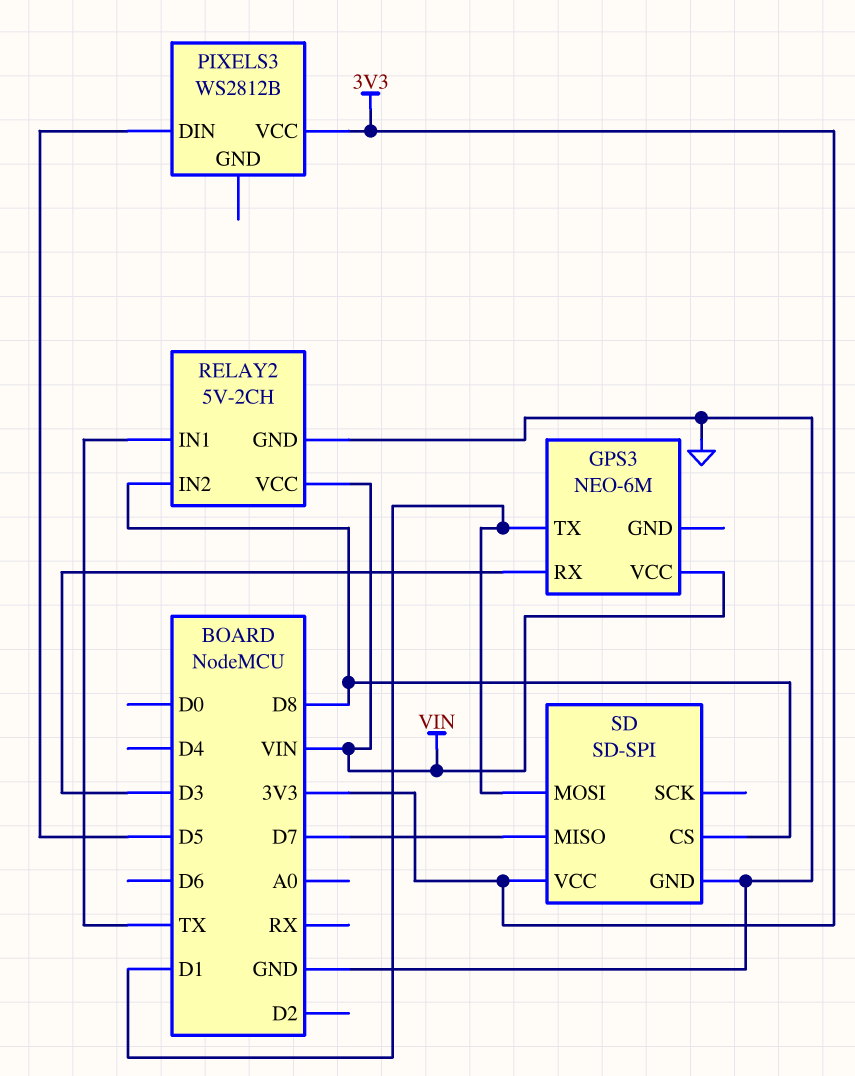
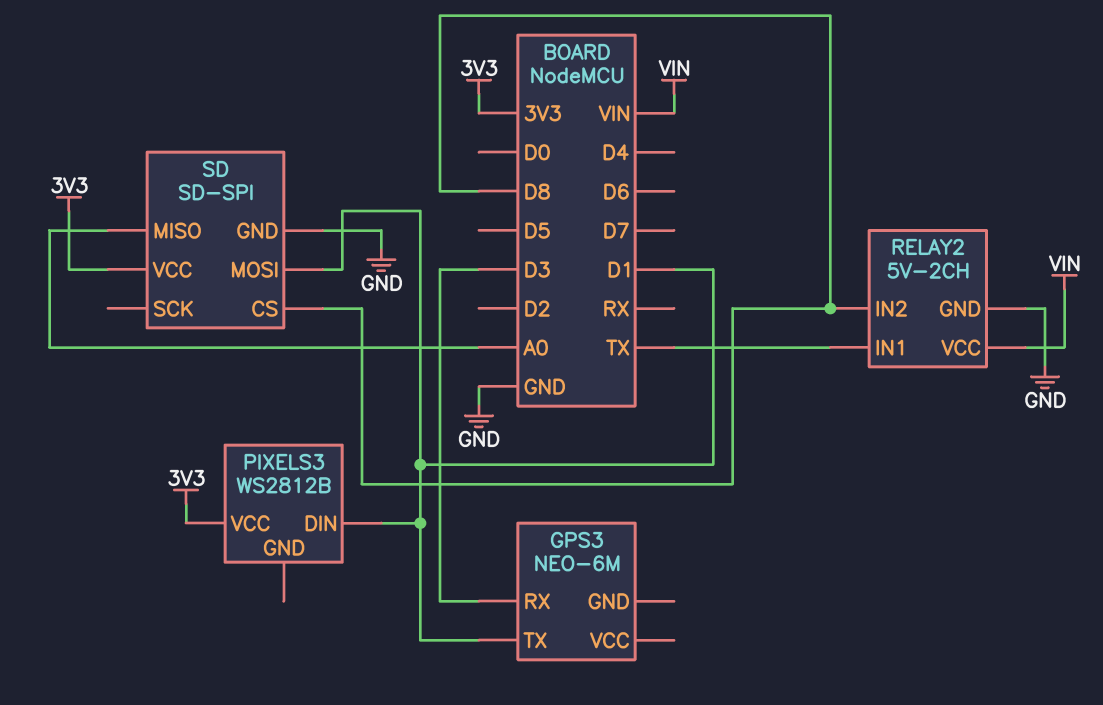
GPS3 pin VCC: VIN -> none
PIXELS3 pin DIN: D5 -> D1
SD pin MISO: D7 -> A0

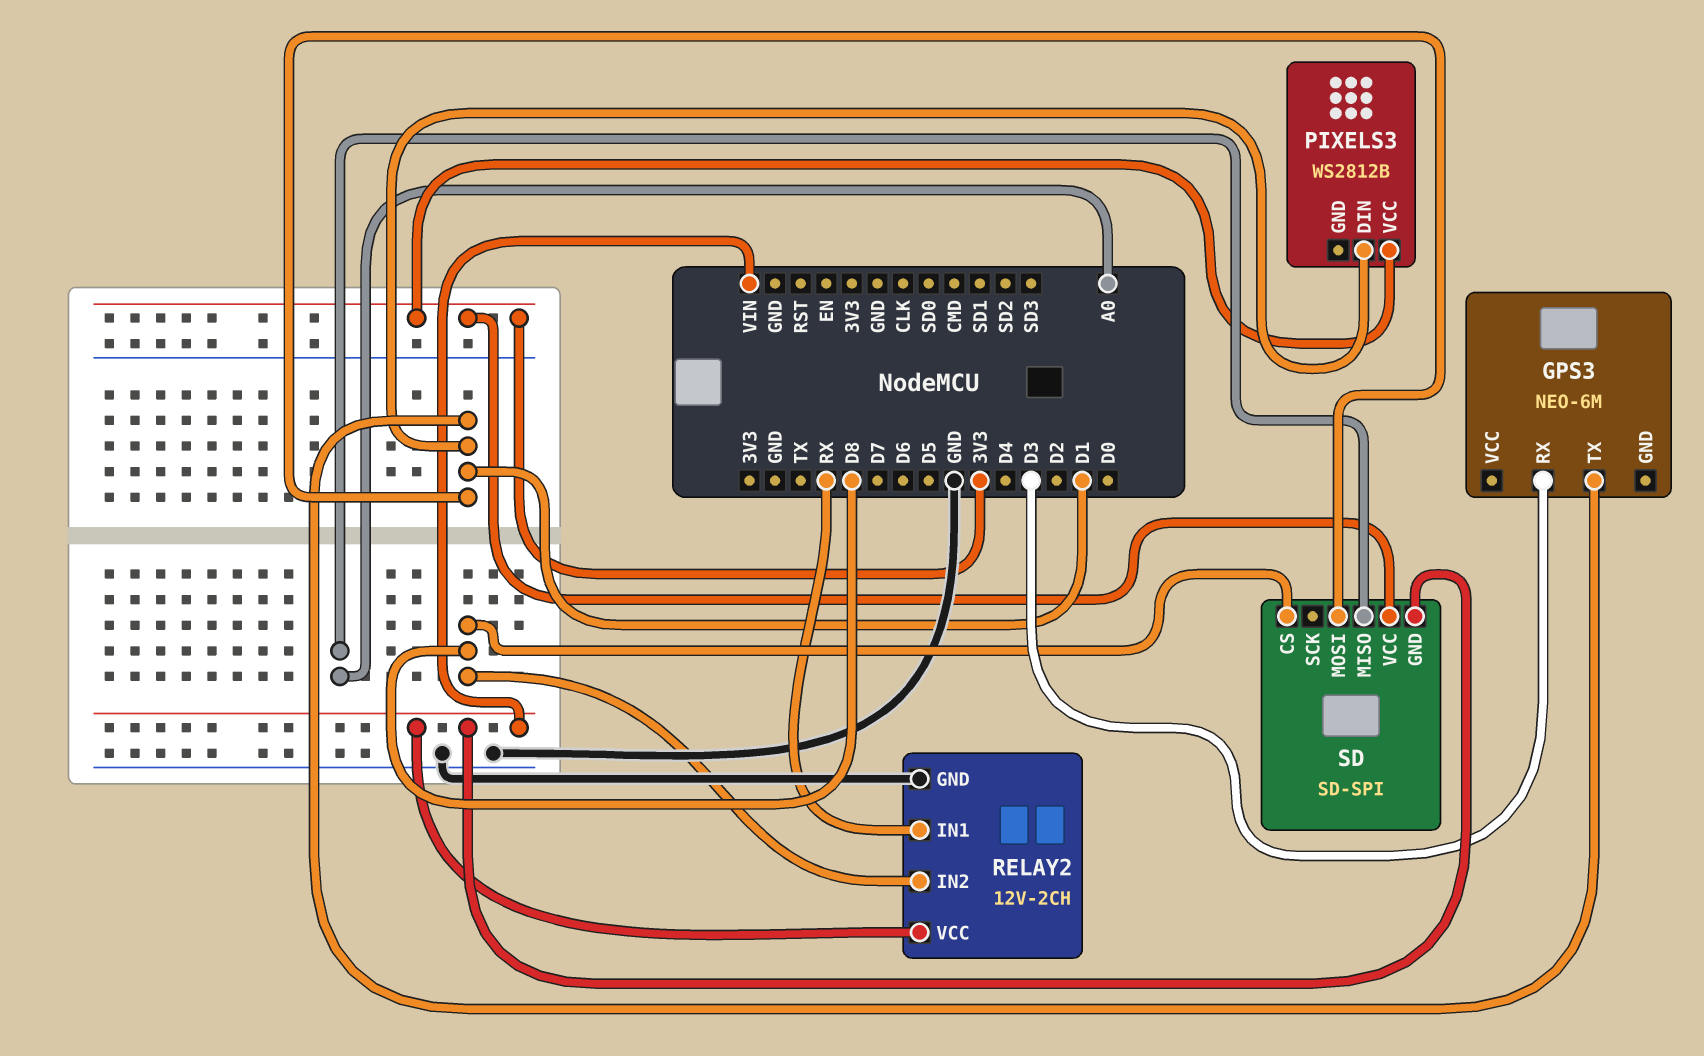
RELAY2: 5V-2CH -> 12V-2CH
RELAY2 pin IN1: TX -> RX
SD pin GND: GND -> VIN

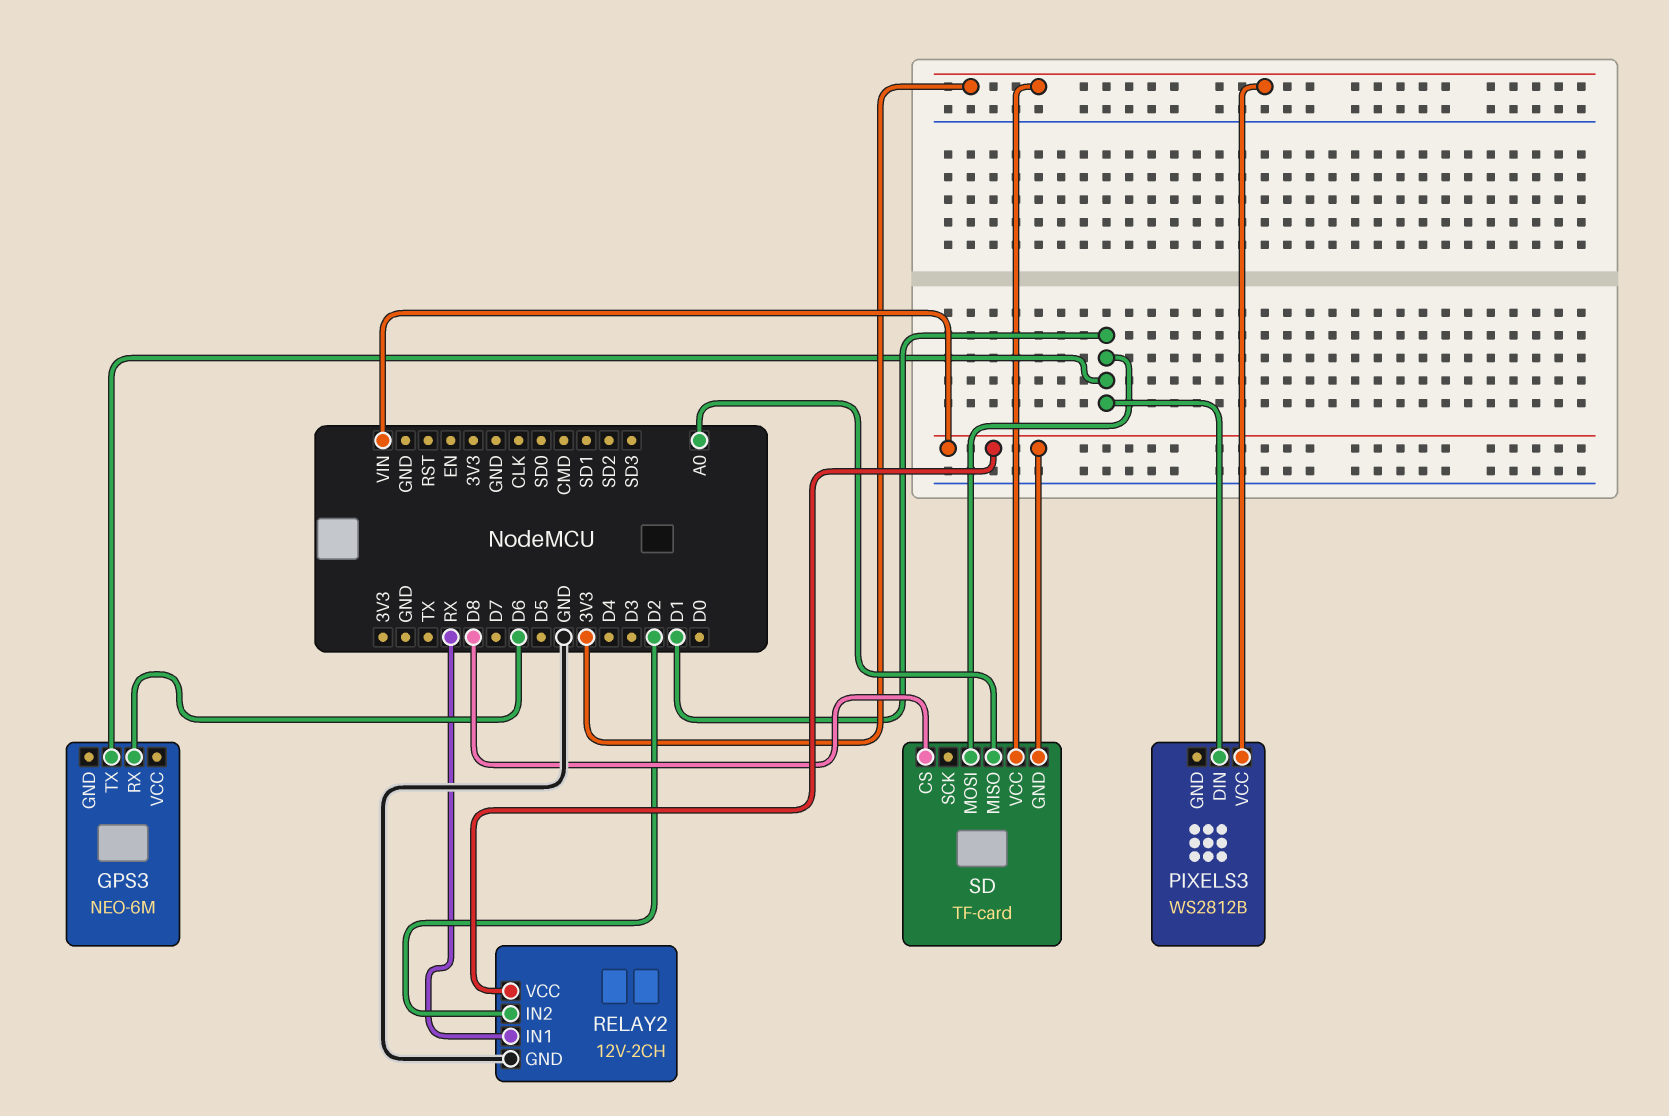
GPS3 pin RX: D3 -> D6
RELAY2 pin IN2: D8 -> D2
SD: SD-SPI -> TF-card

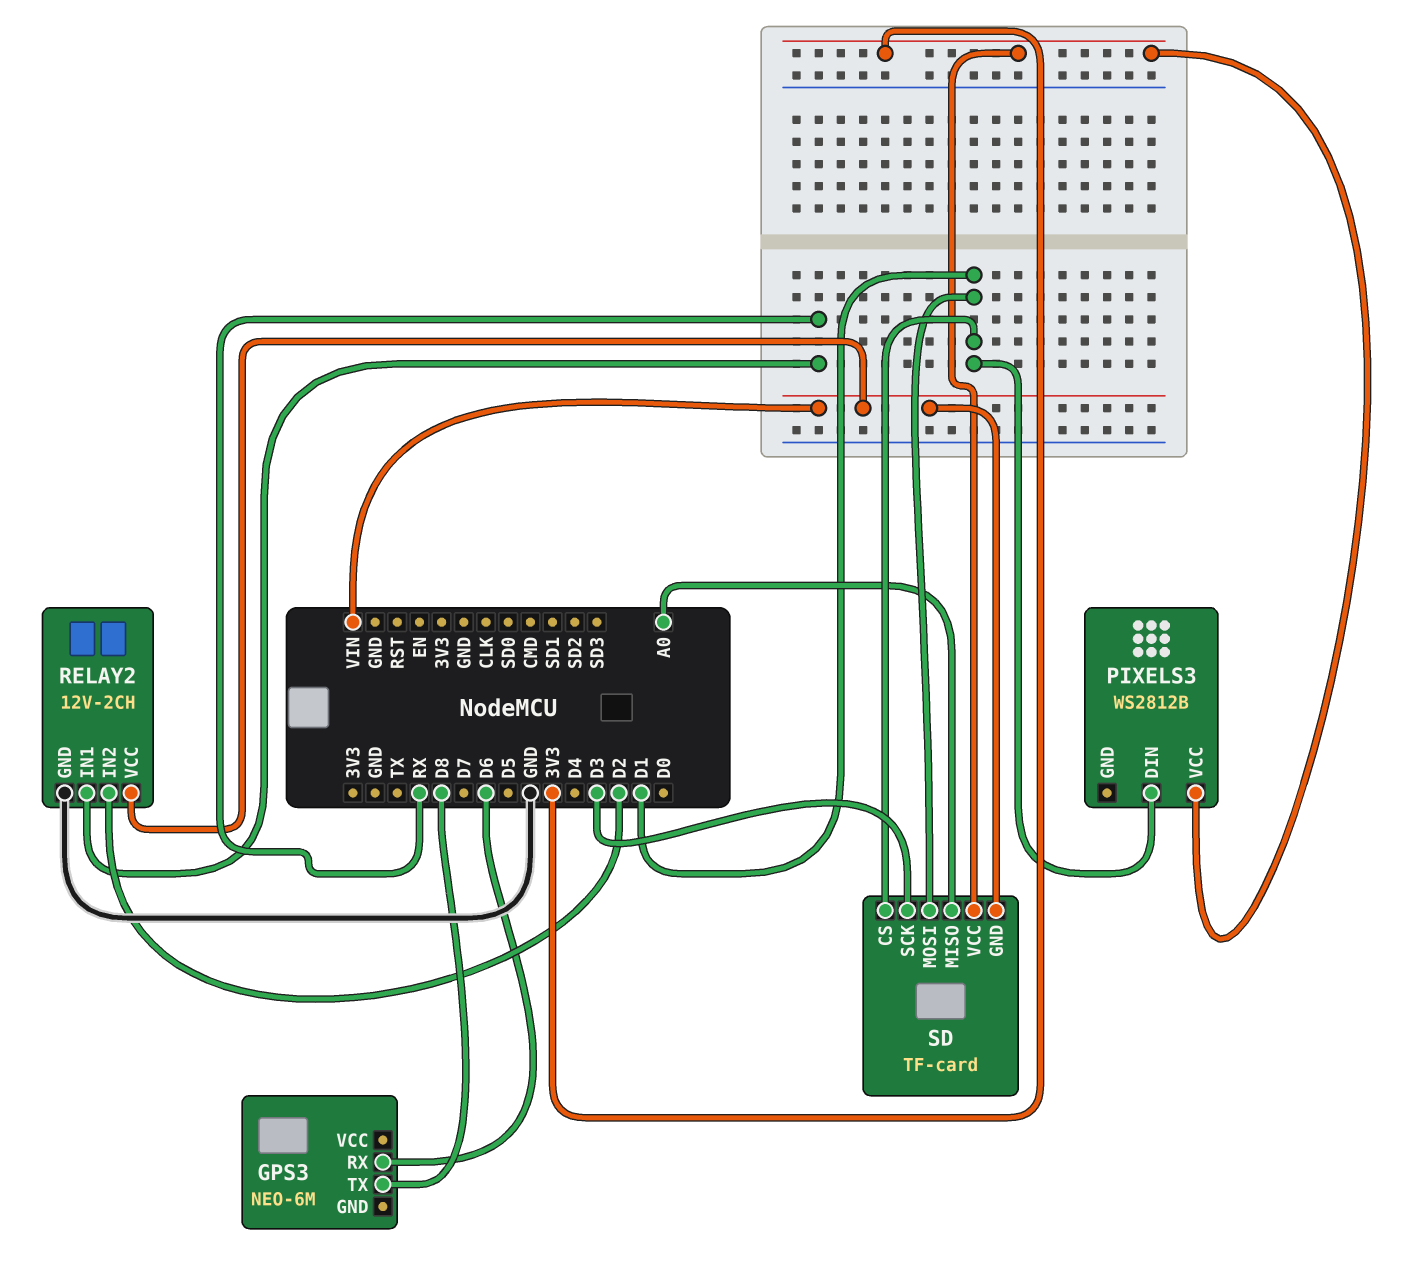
GPS3 pin TX: D1 -> D8
SD pin CS: D8 -> D1
SD pin SCK: none -> D3

